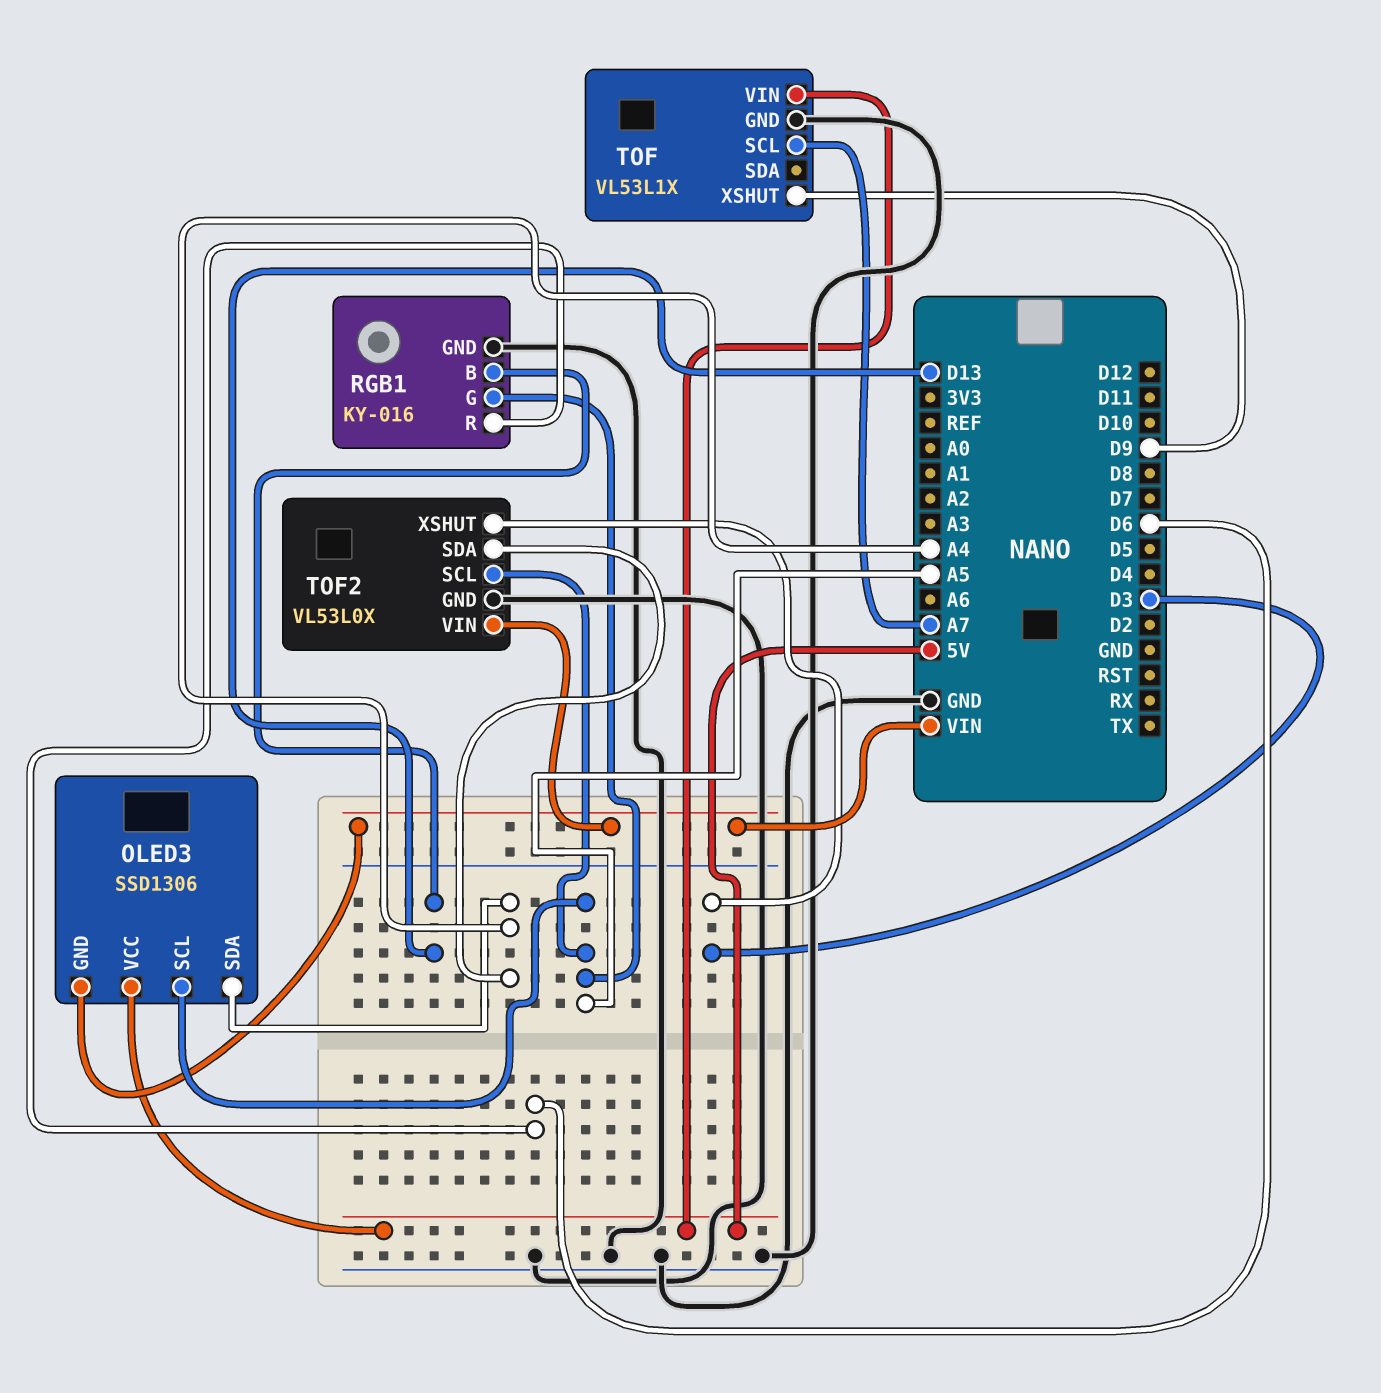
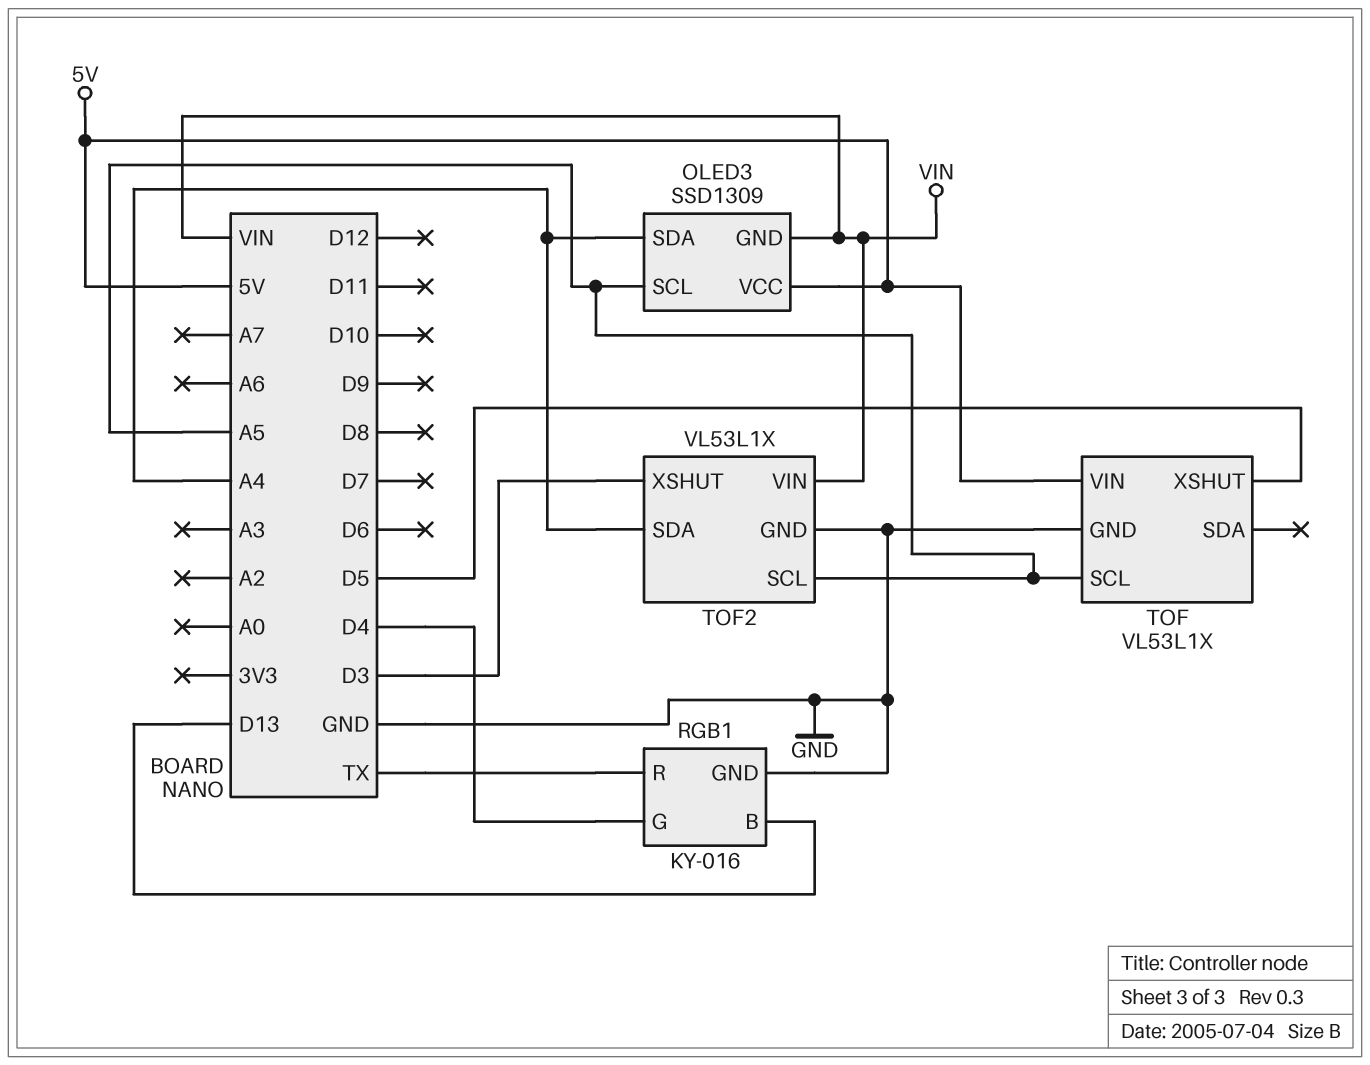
OLED3: SSD1306 -> SSD1309
RGB1 pin G: A5 -> D4
RGB1 pin R: D6 -> TX
TOF pin SCL: A7 -> A5
TOF pin XSHUT: D9 -> D5
TOF2: VL53L0X -> VL53L1X

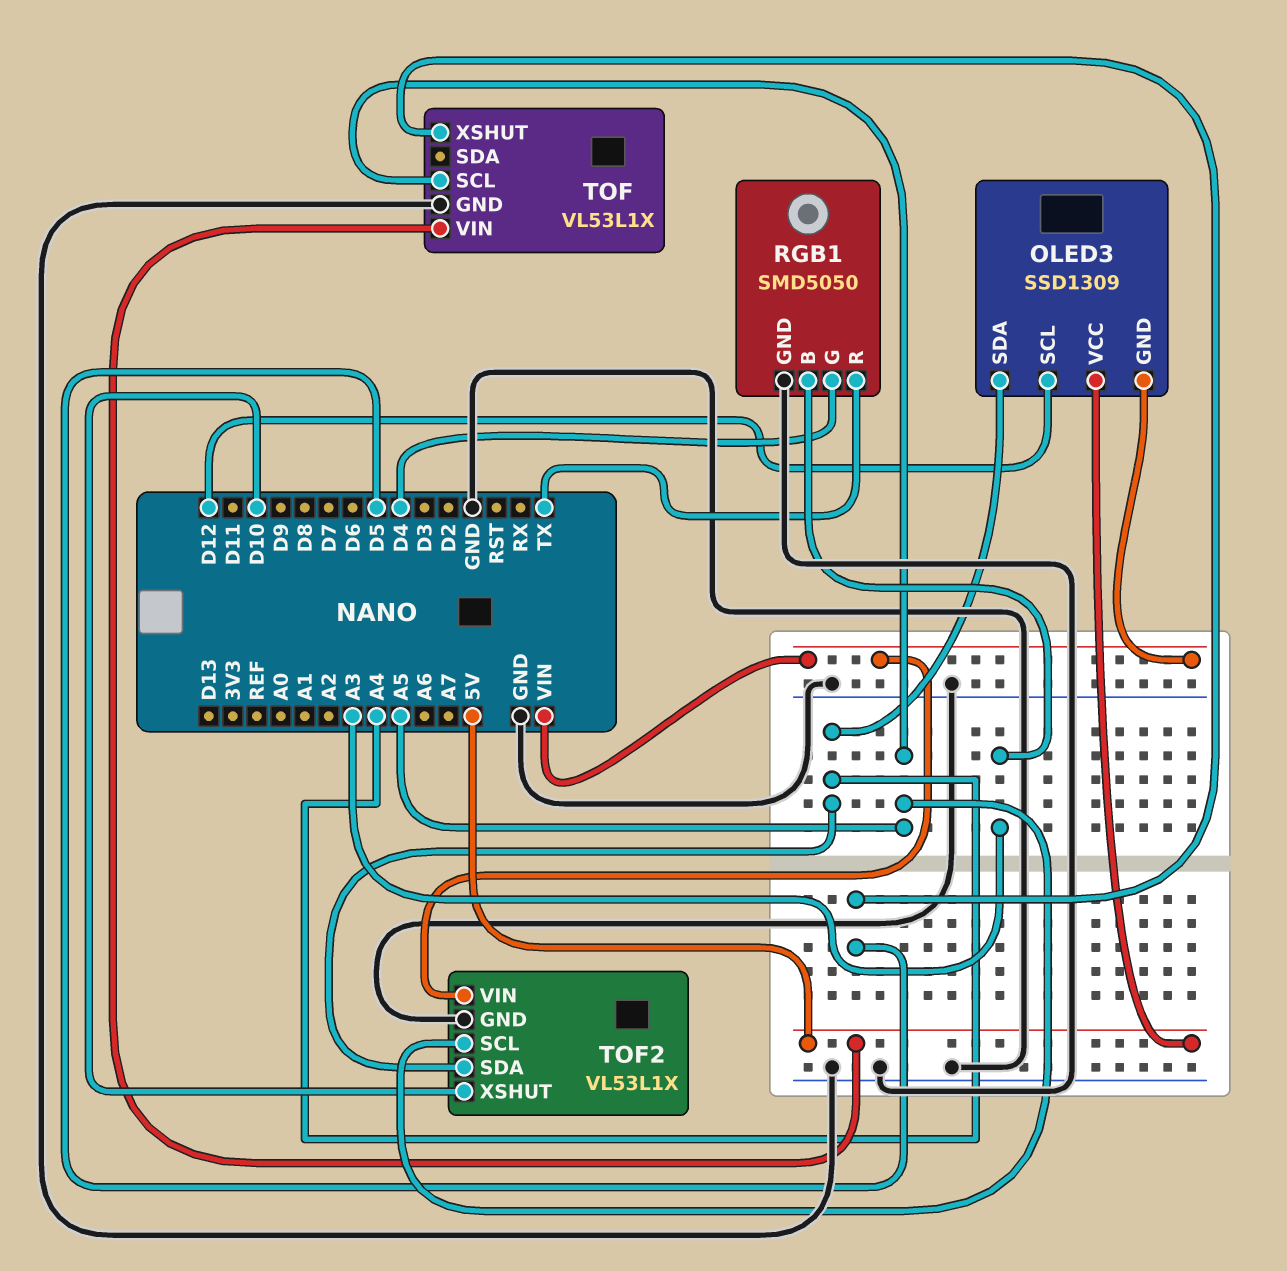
OLED3 pin SCL: A5 -> D12
RGB1: KY-016 -> SMD5050
RGB1 pin B: D13 -> A3
TOF2 pin XSHUT: D3 -> D10

